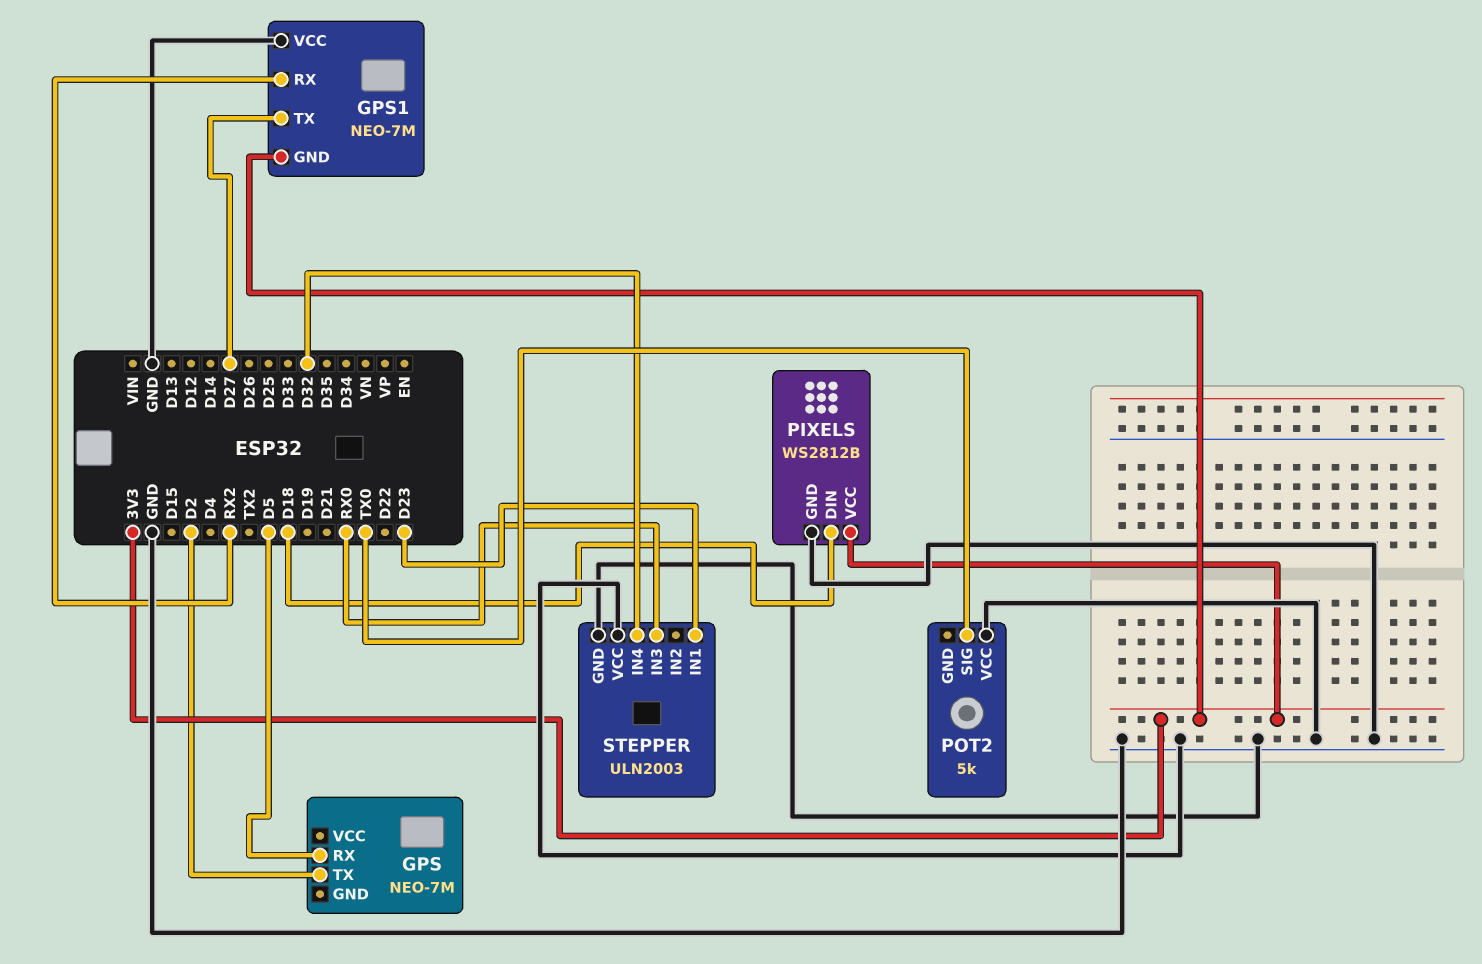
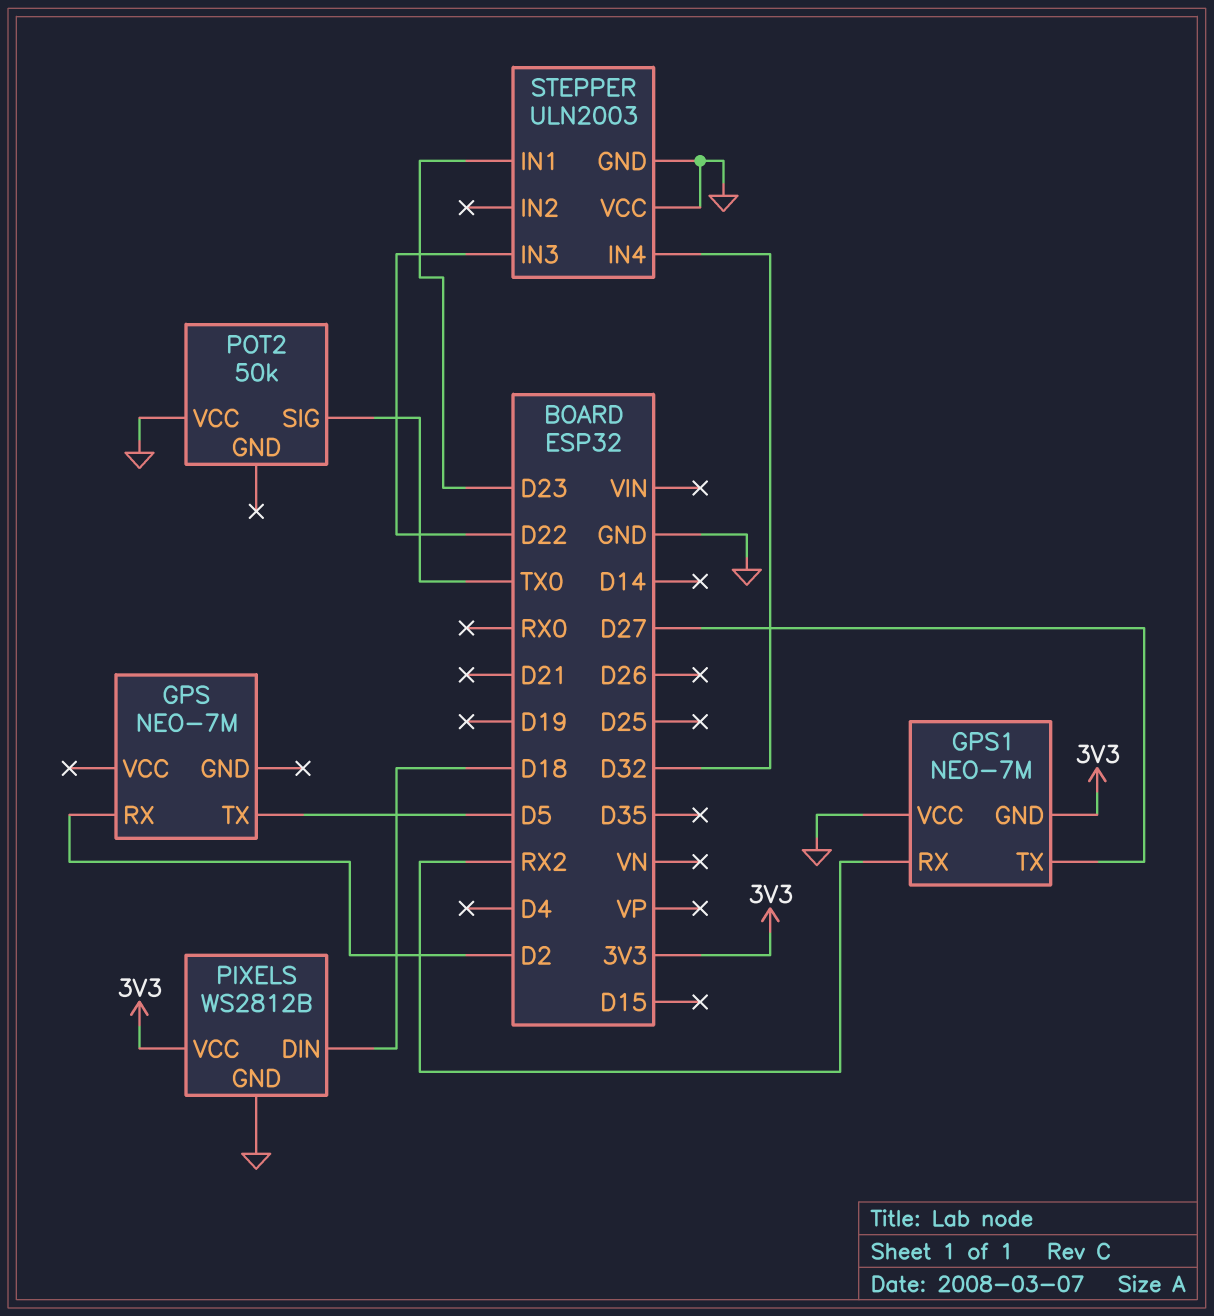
GPS pin RX: D5 -> D2
GPS pin TX: D2 -> D5
POT2: 5k -> 50k
STEPPER pin IN3: RX0 -> D22

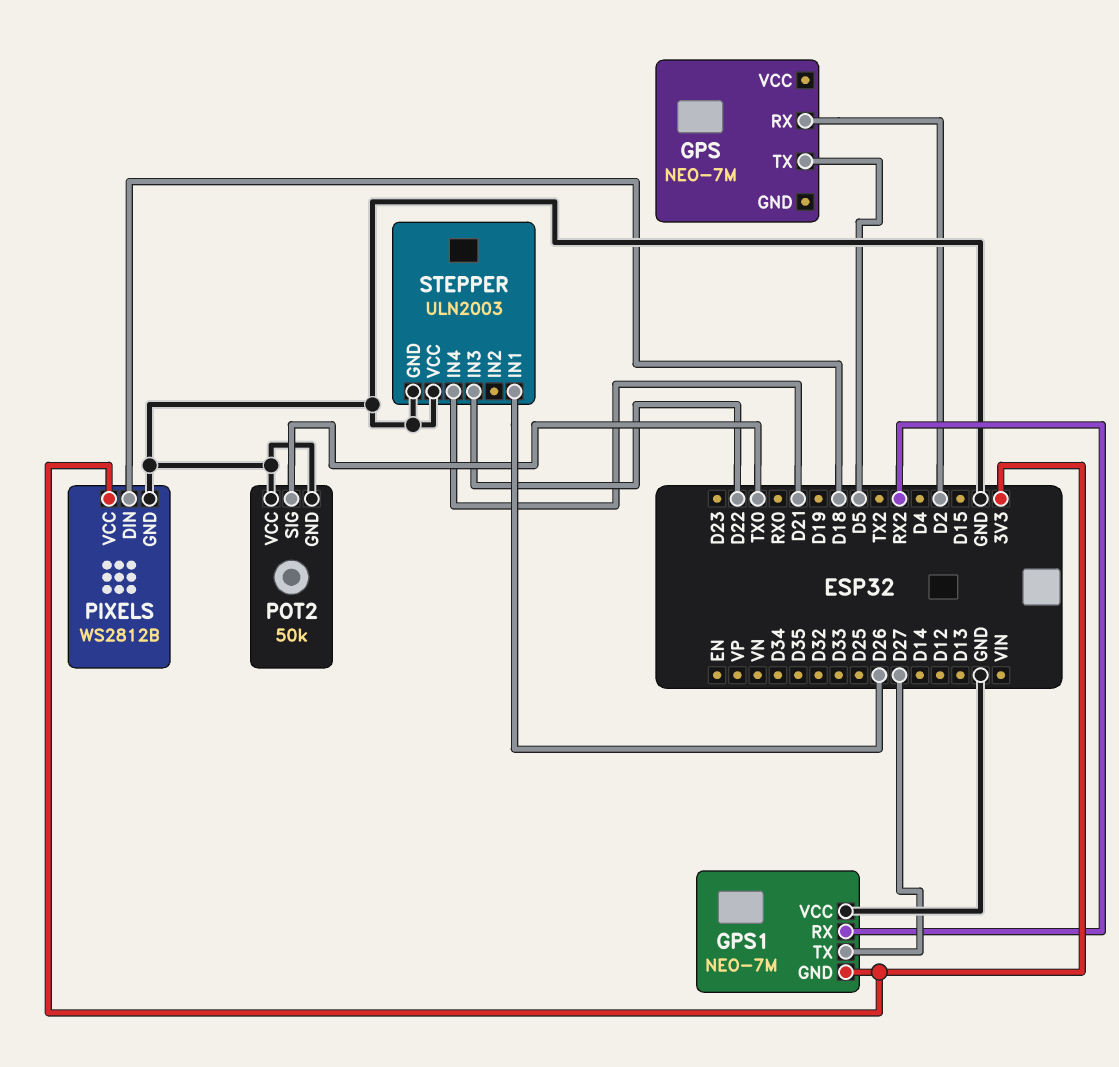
POT2 pin GND: none -> GND
STEPPER pin IN1: D23 -> D26
STEPPER pin IN4: D32 -> D21

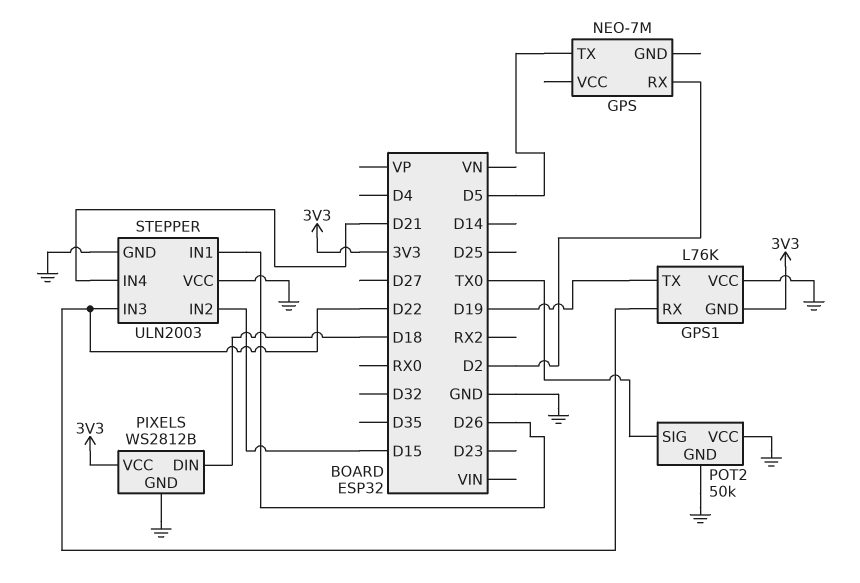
GPS1: NEO-7M -> L76K
GPS1 pin RX: RX2 -> D22
GPS1 pin TX: D27 -> D19
STEPPER pin IN2: none -> D15

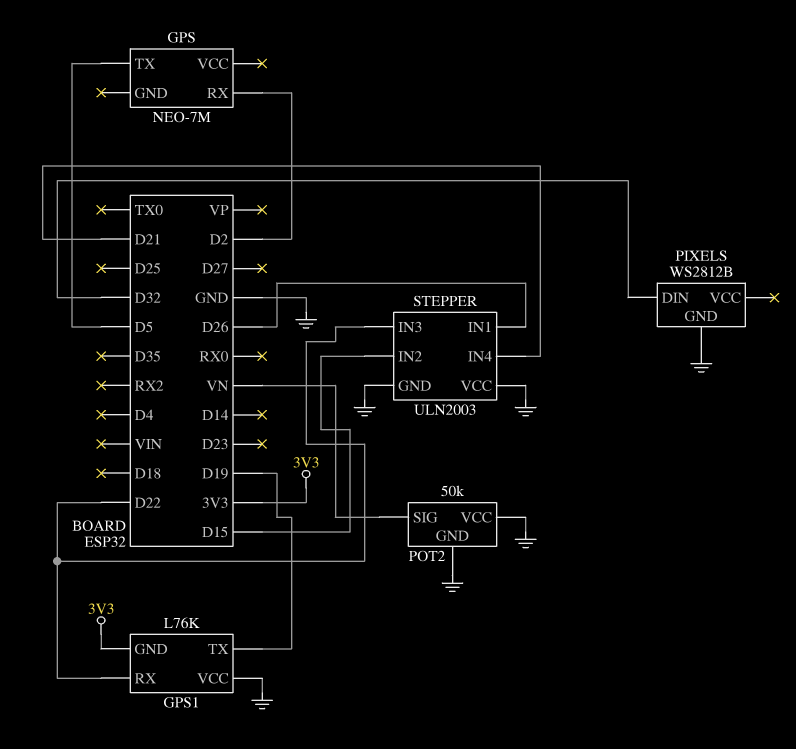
PIXELS pin DIN: D18 -> D32
PIXELS pin VCC: 3V3 -> none
POT2 pin SIG: TX0 -> VN

